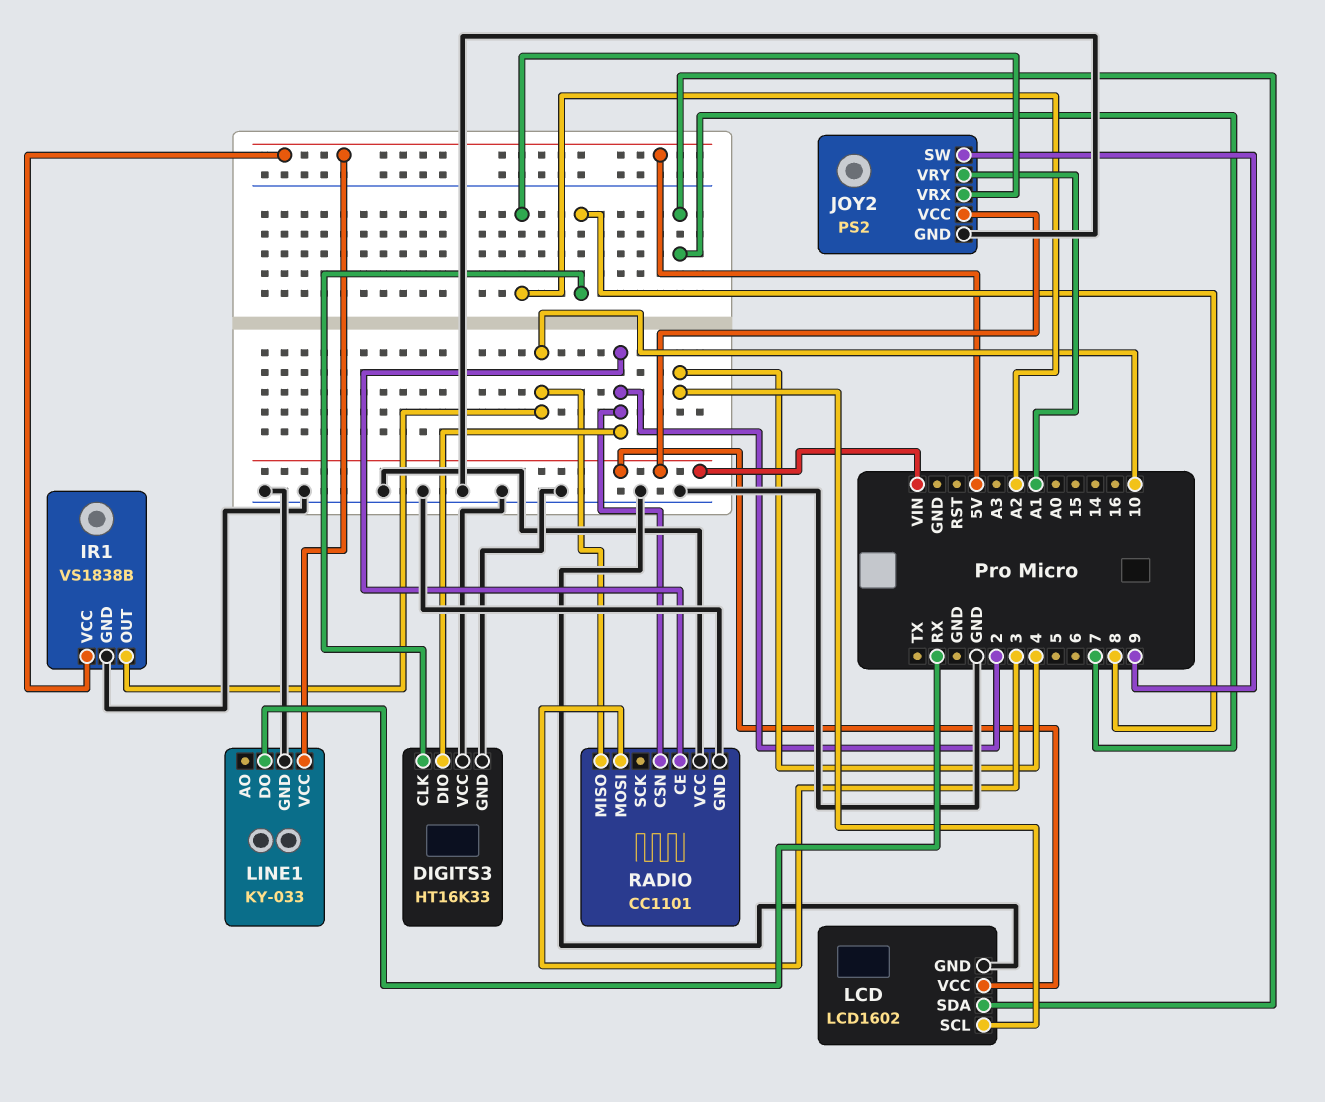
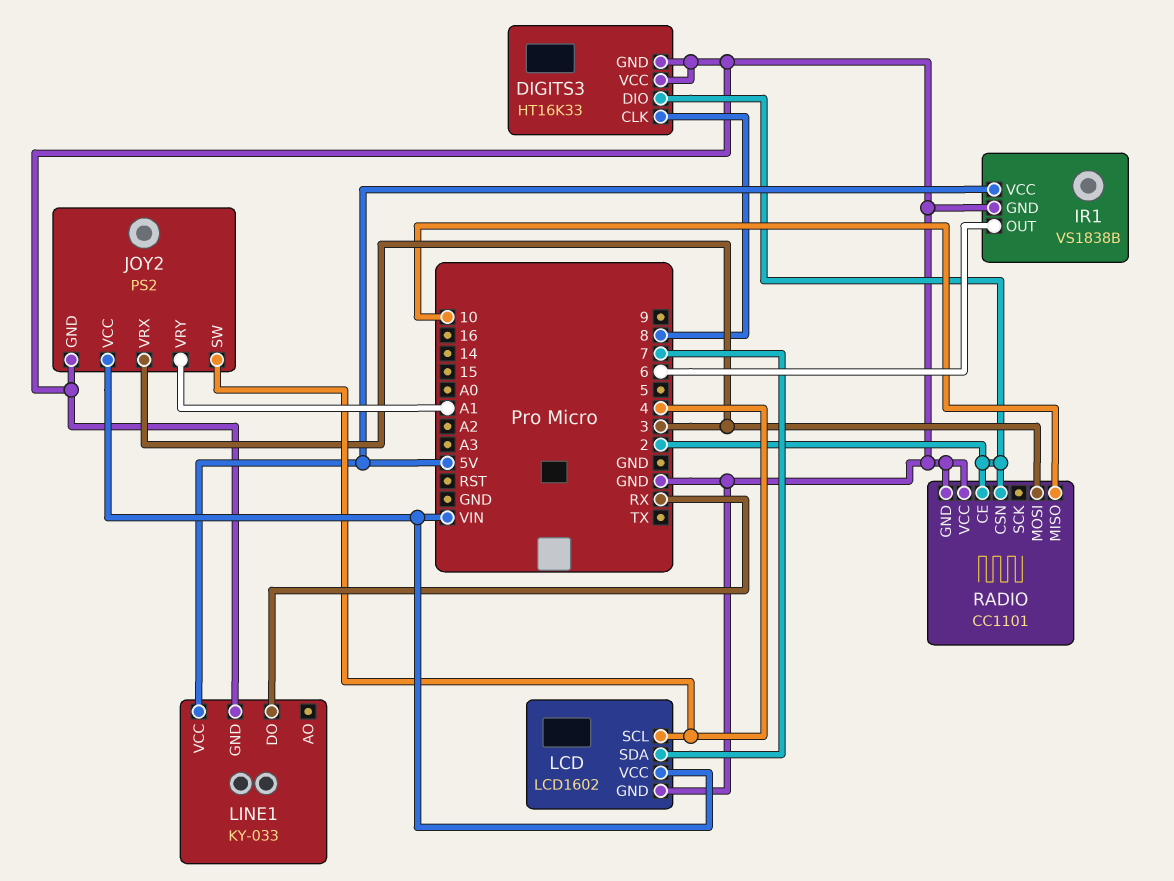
IR1 pin OUT: 10 -> 6
JOY2 pin SW: 9 -> 4
JOY2 pin VRX: A2 -> 3

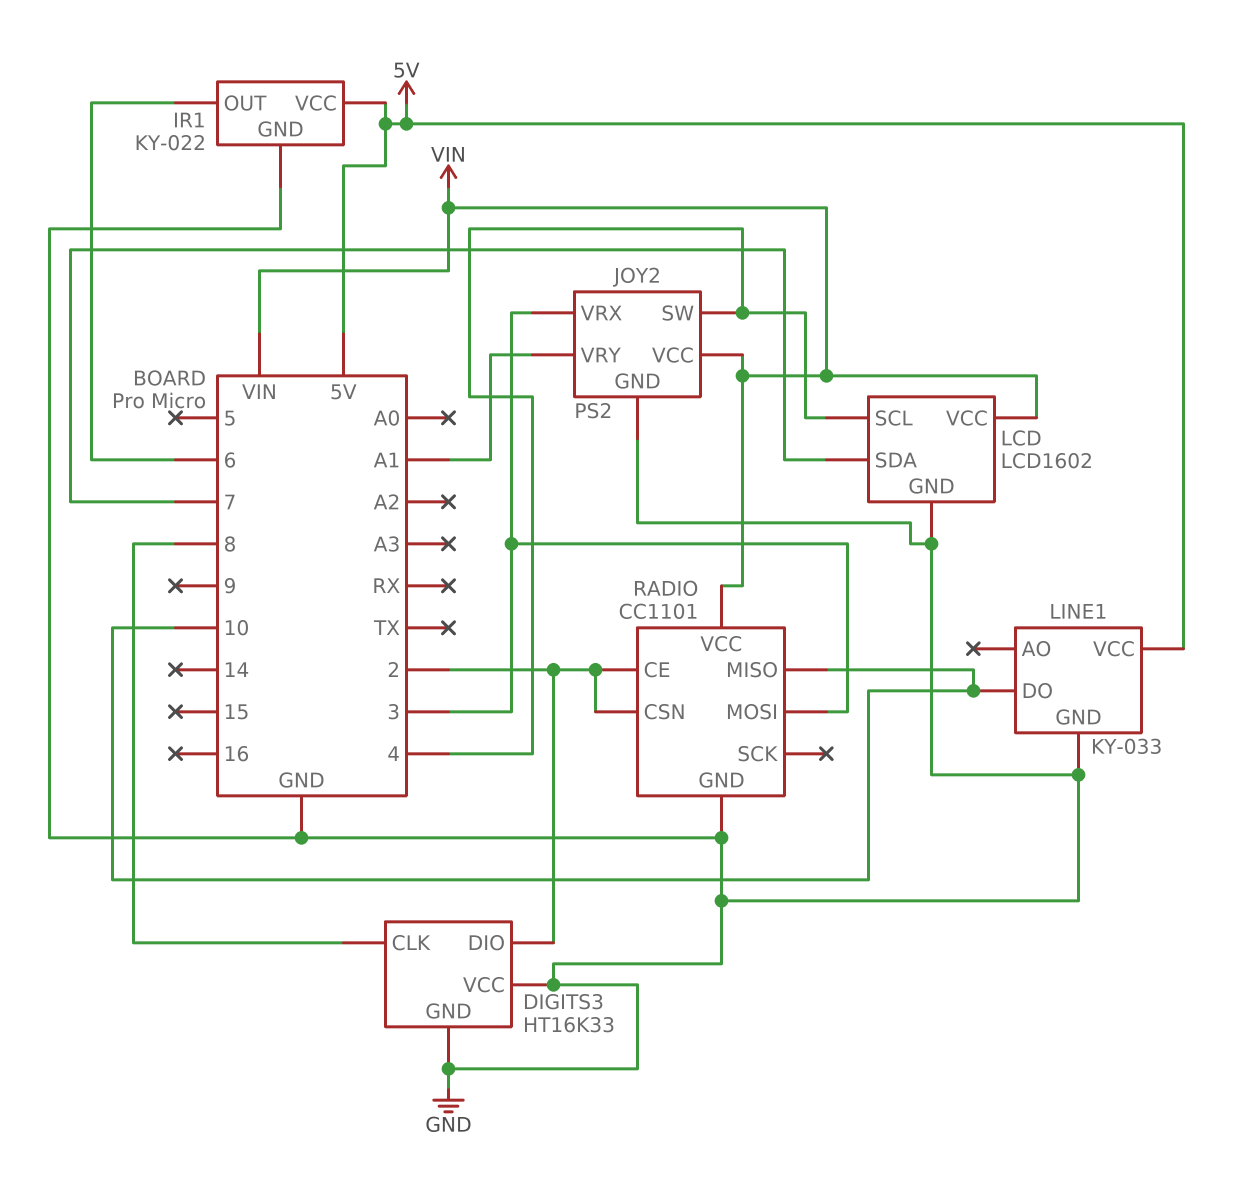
IR1: VS1838B -> KY-022
LINE1 pin DO: RX -> 10
RADIO pin VCC: GND -> VIN

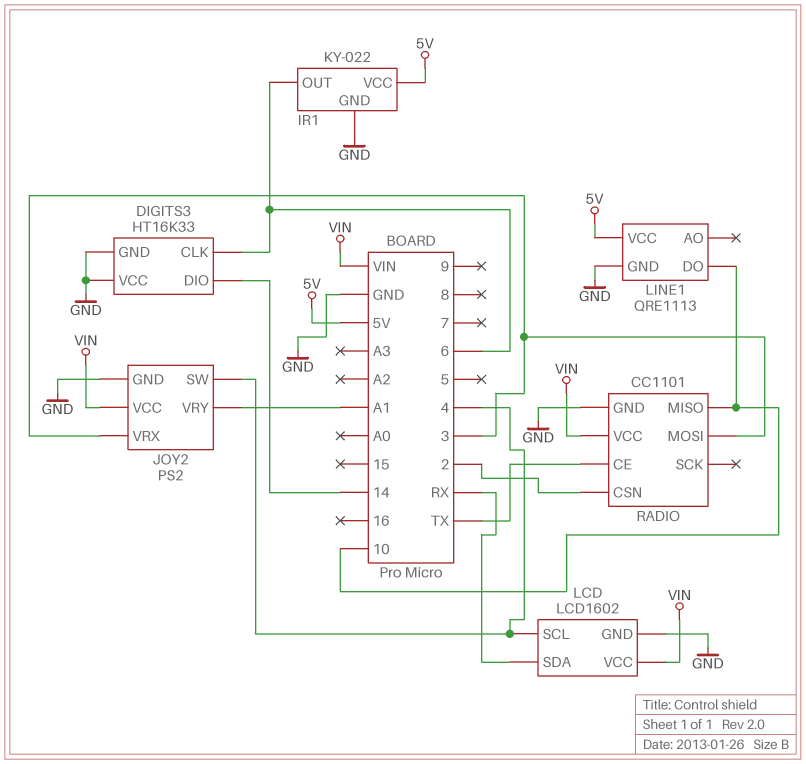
DIGITS3 pin CLK: 8 -> 6
DIGITS3 pin DIO: 2 -> 14
LCD pin SDA: 7 -> RX
LINE1: KY-033 -> QRE1113
RADIO pin CE: 2 -> TX

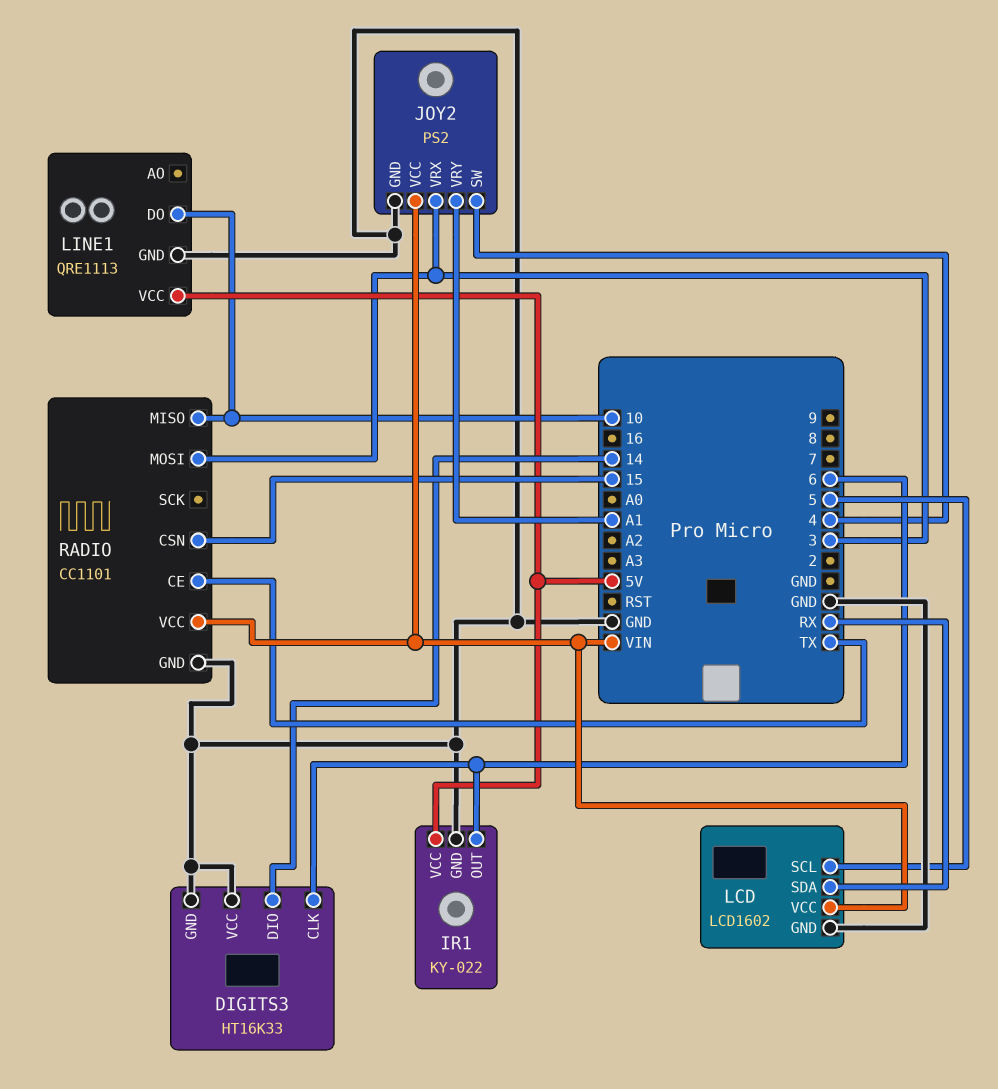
LCD pin SCL: 4 -> 5
RADIO pin CSN: 2 -> 15

